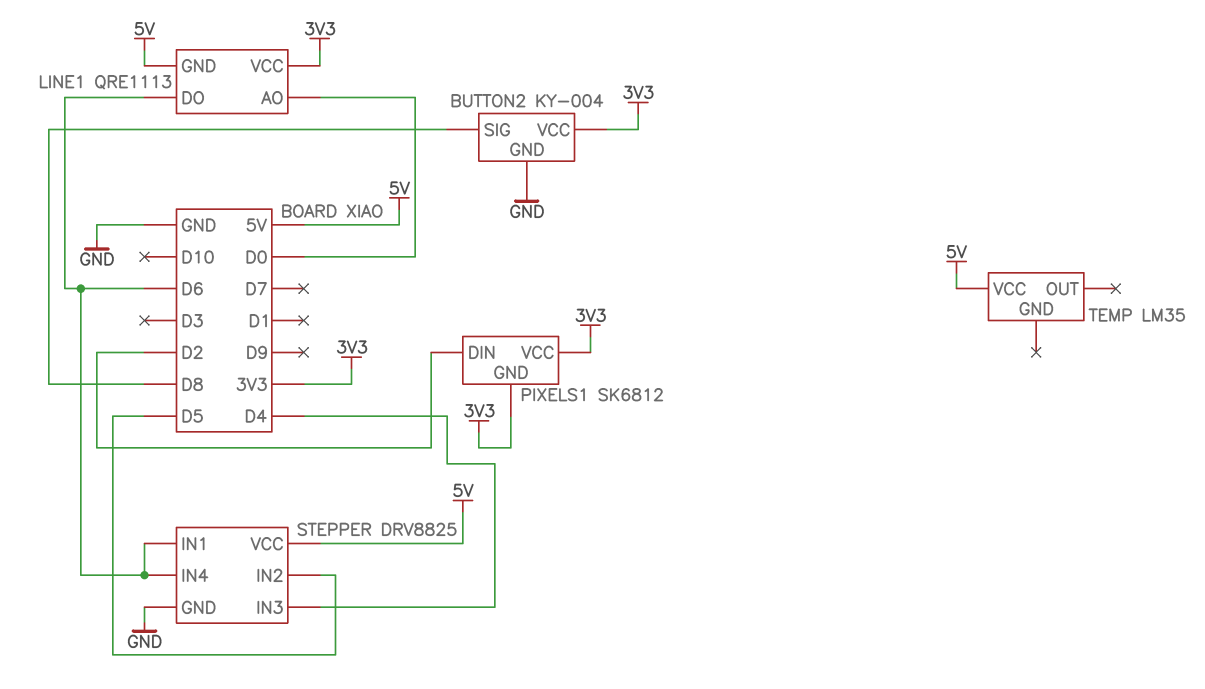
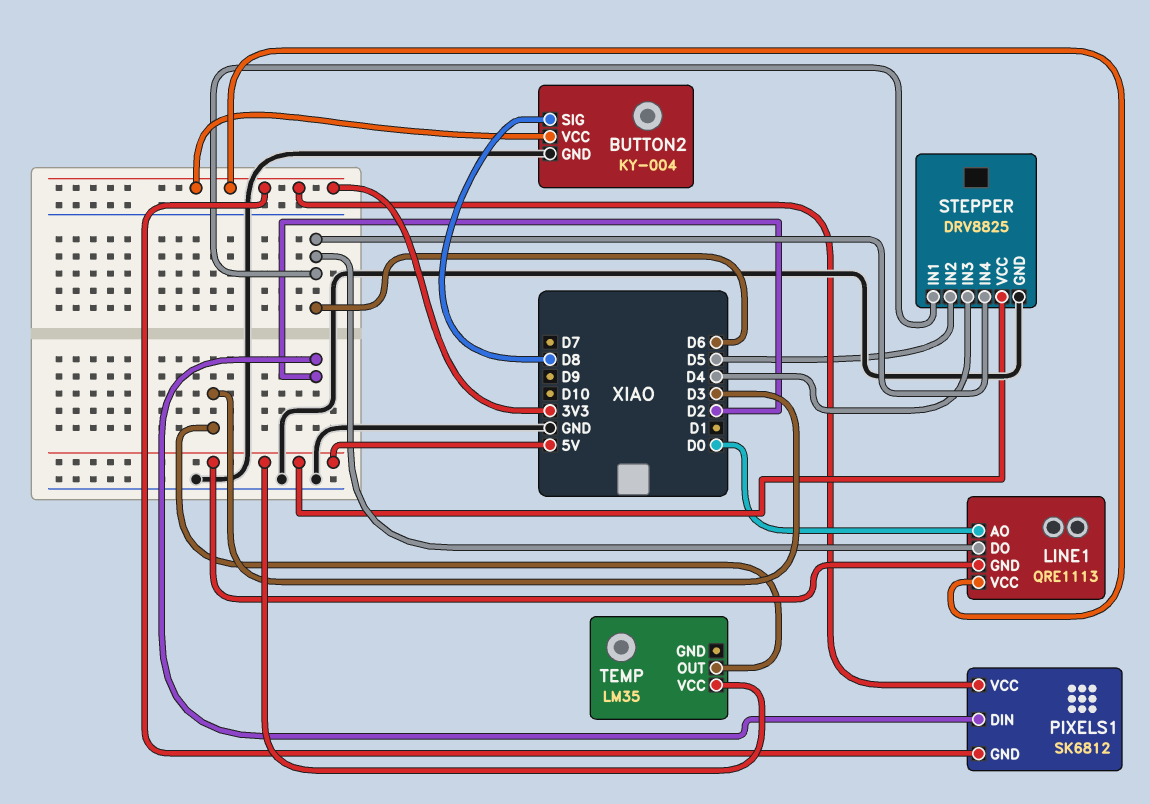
TEMP pin OUT: none -> D3

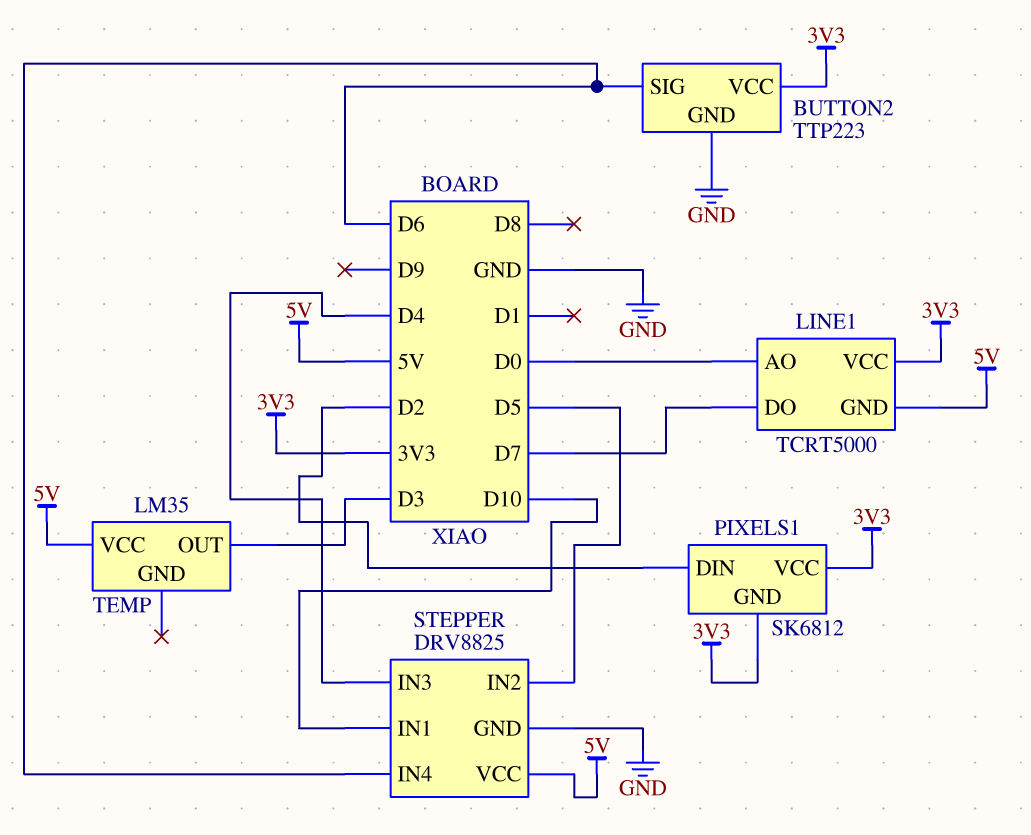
BUTTON2: KY-004 -> TTP223
BUTTON2 pin SIG: D8 -> D6
LINE1: QRE1113 -> TCRT5000
LINE1 pin DO: D6 -> D7
STEPPER pin IN1: D6 -> D10

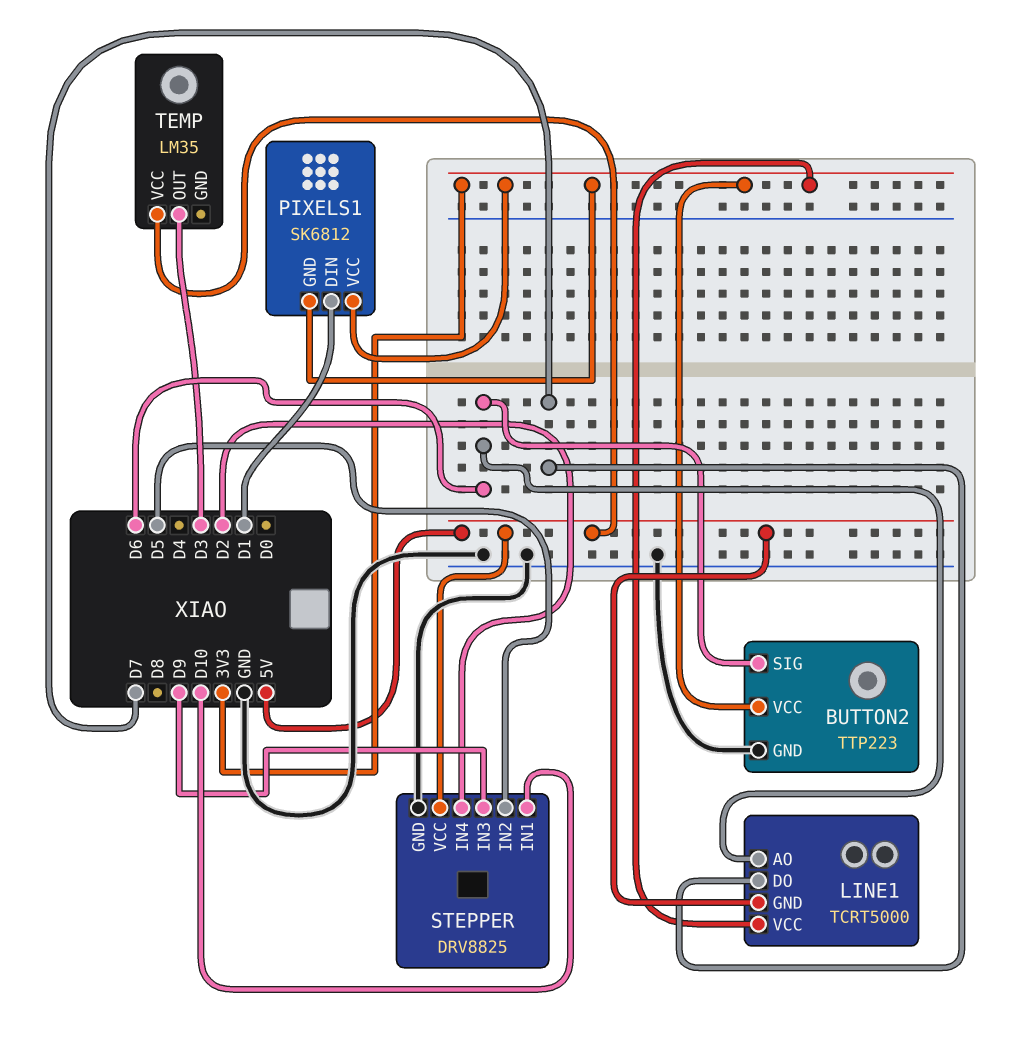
LINE1 pin AO: D0 -> D6
PIXELS1 pin DIN: D2 -> D1
STEPPER pin IN3: D4 -> D9
STEPPER pin IN4: D6 -> D2

